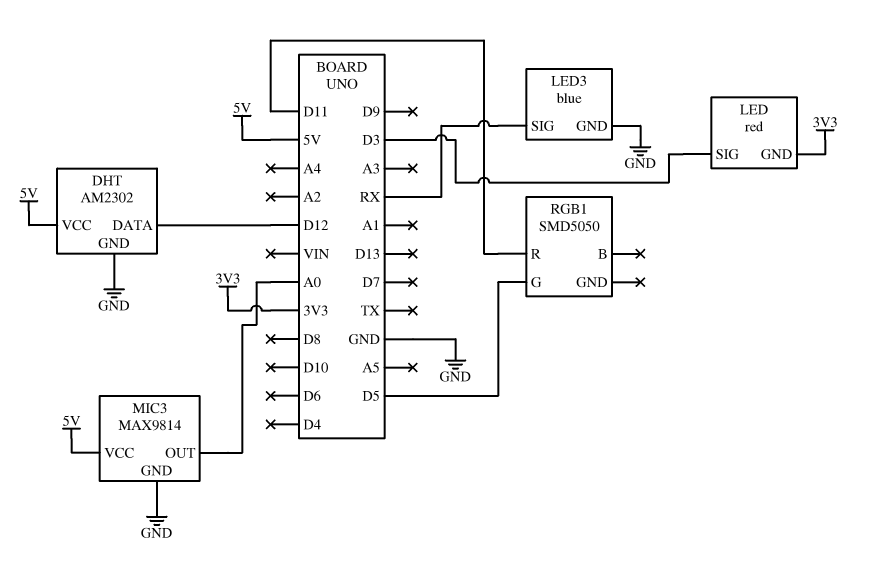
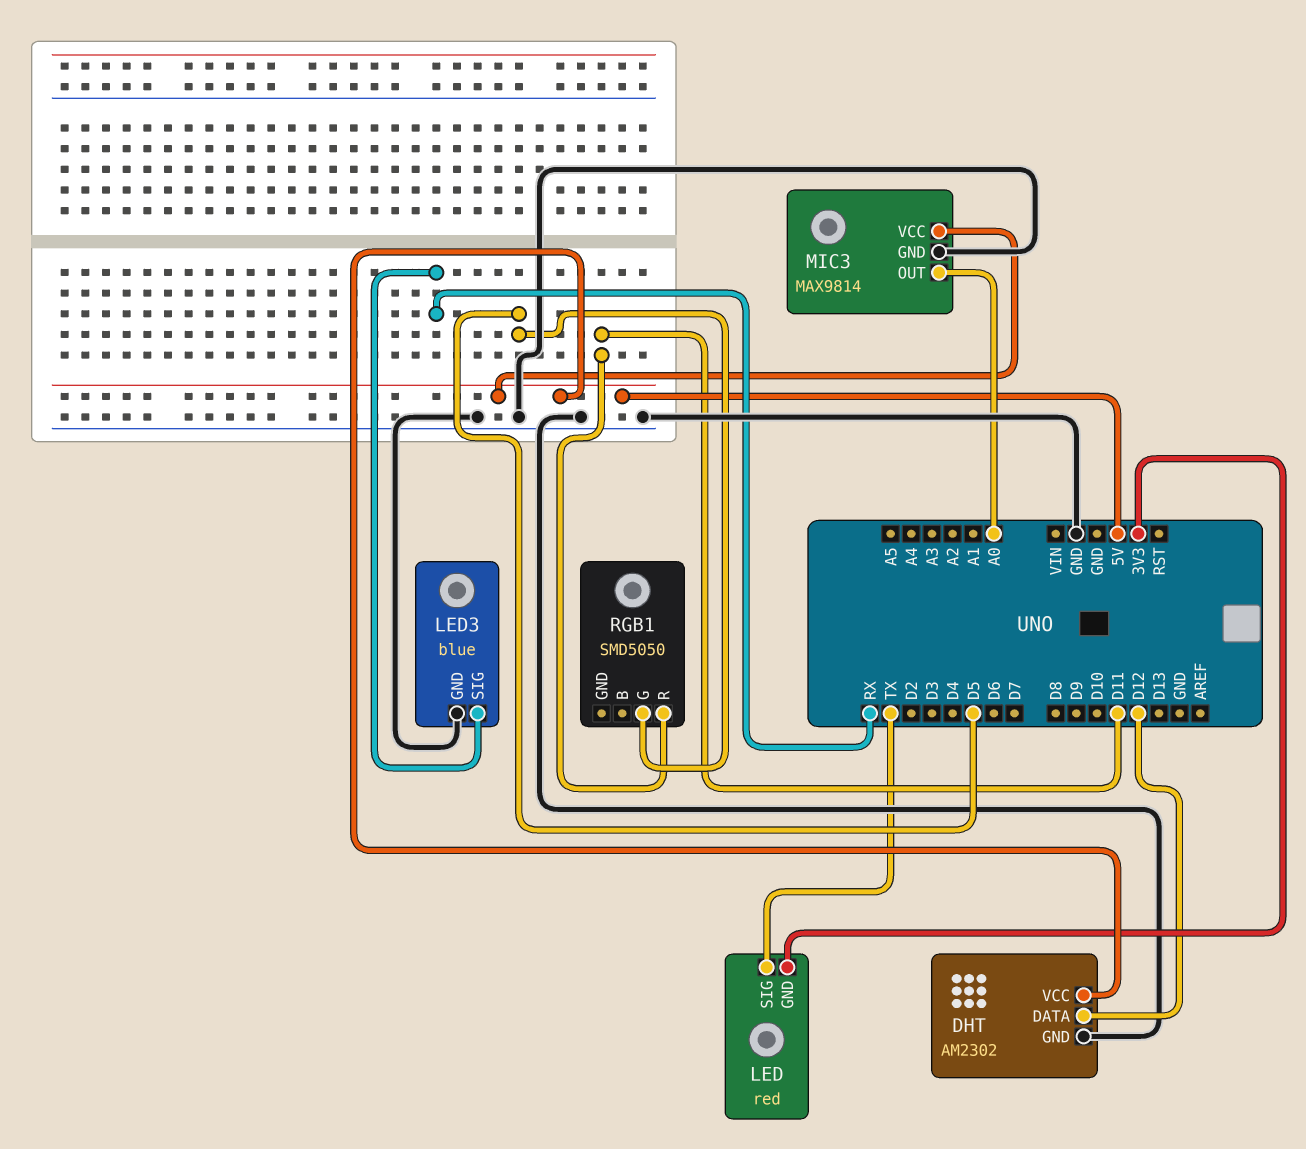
LED pin SIG: D3 -> TX

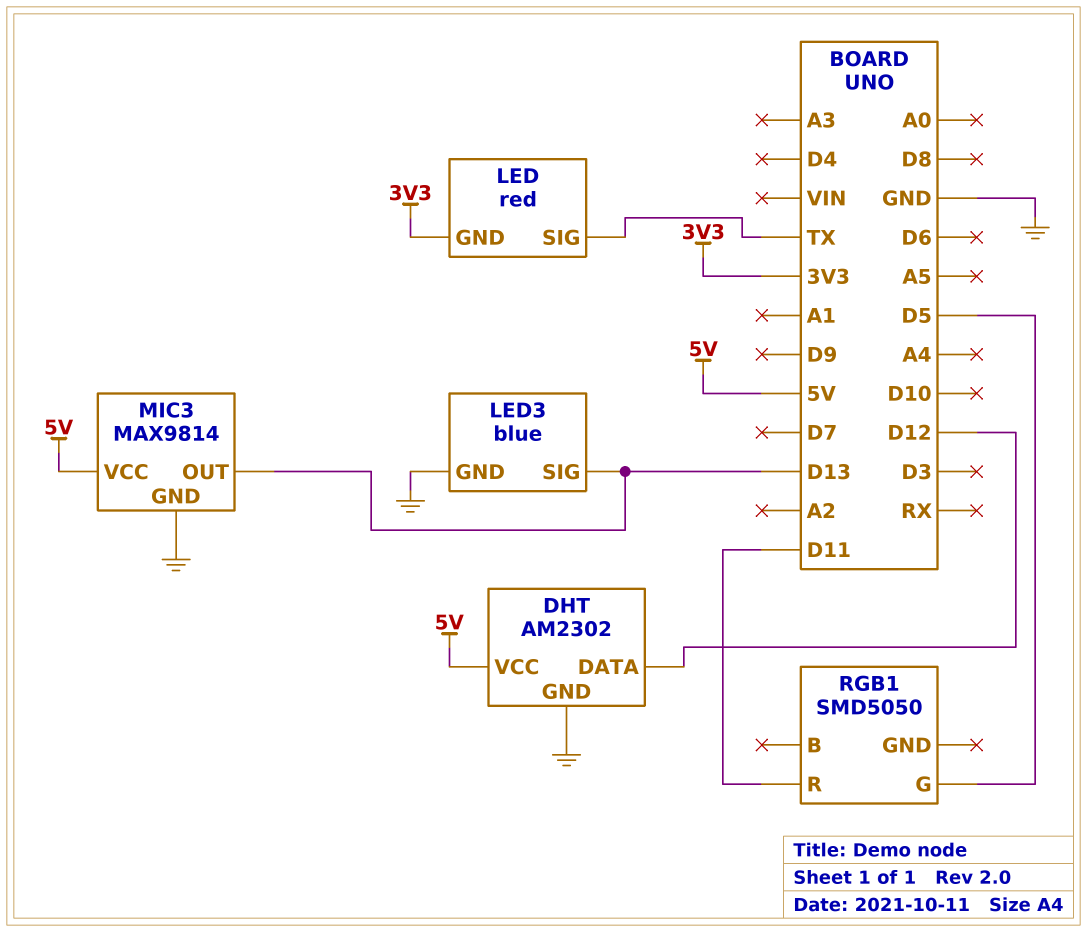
LED3 pin SIG: RX -> D13
MIC3 pin OUT: A0 -> D13

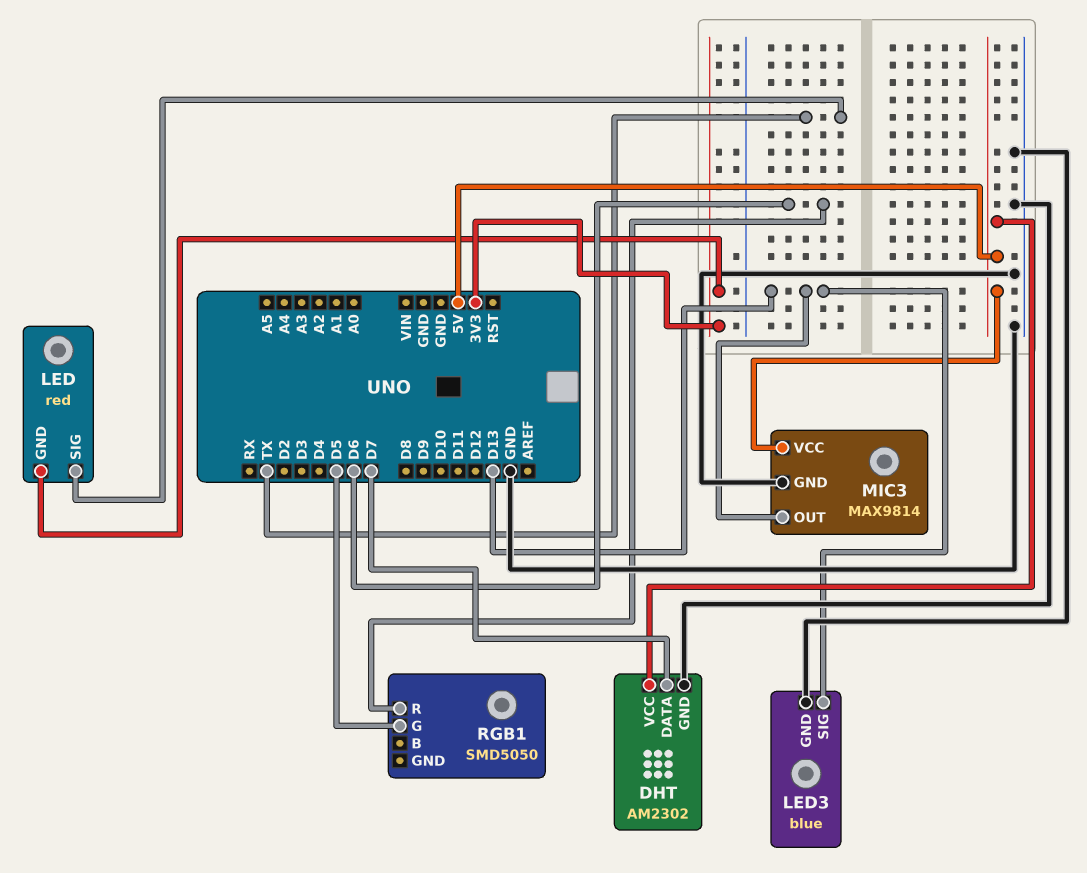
DHT pin DATA: D12 -> D7
RGB1 pin R: D11 -> D6

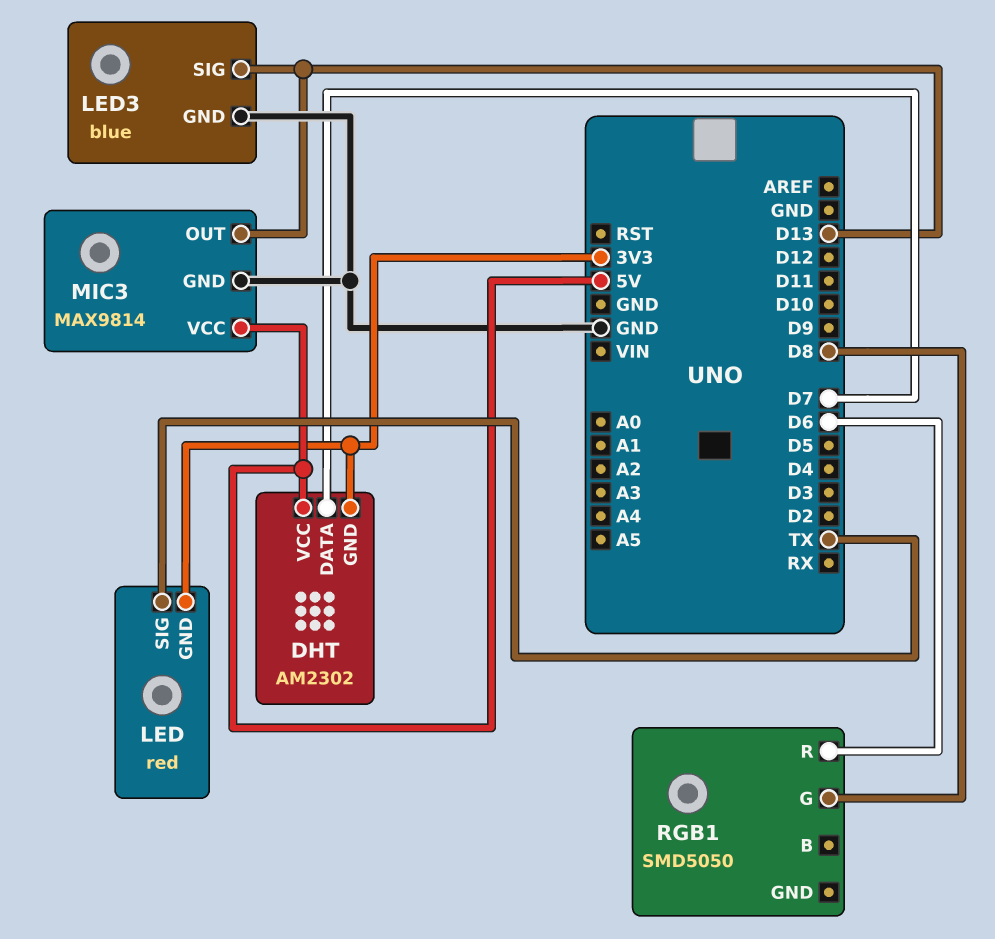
DHT pin GND: GND -> 3V3
RGB1 pin G: D5 -> D8

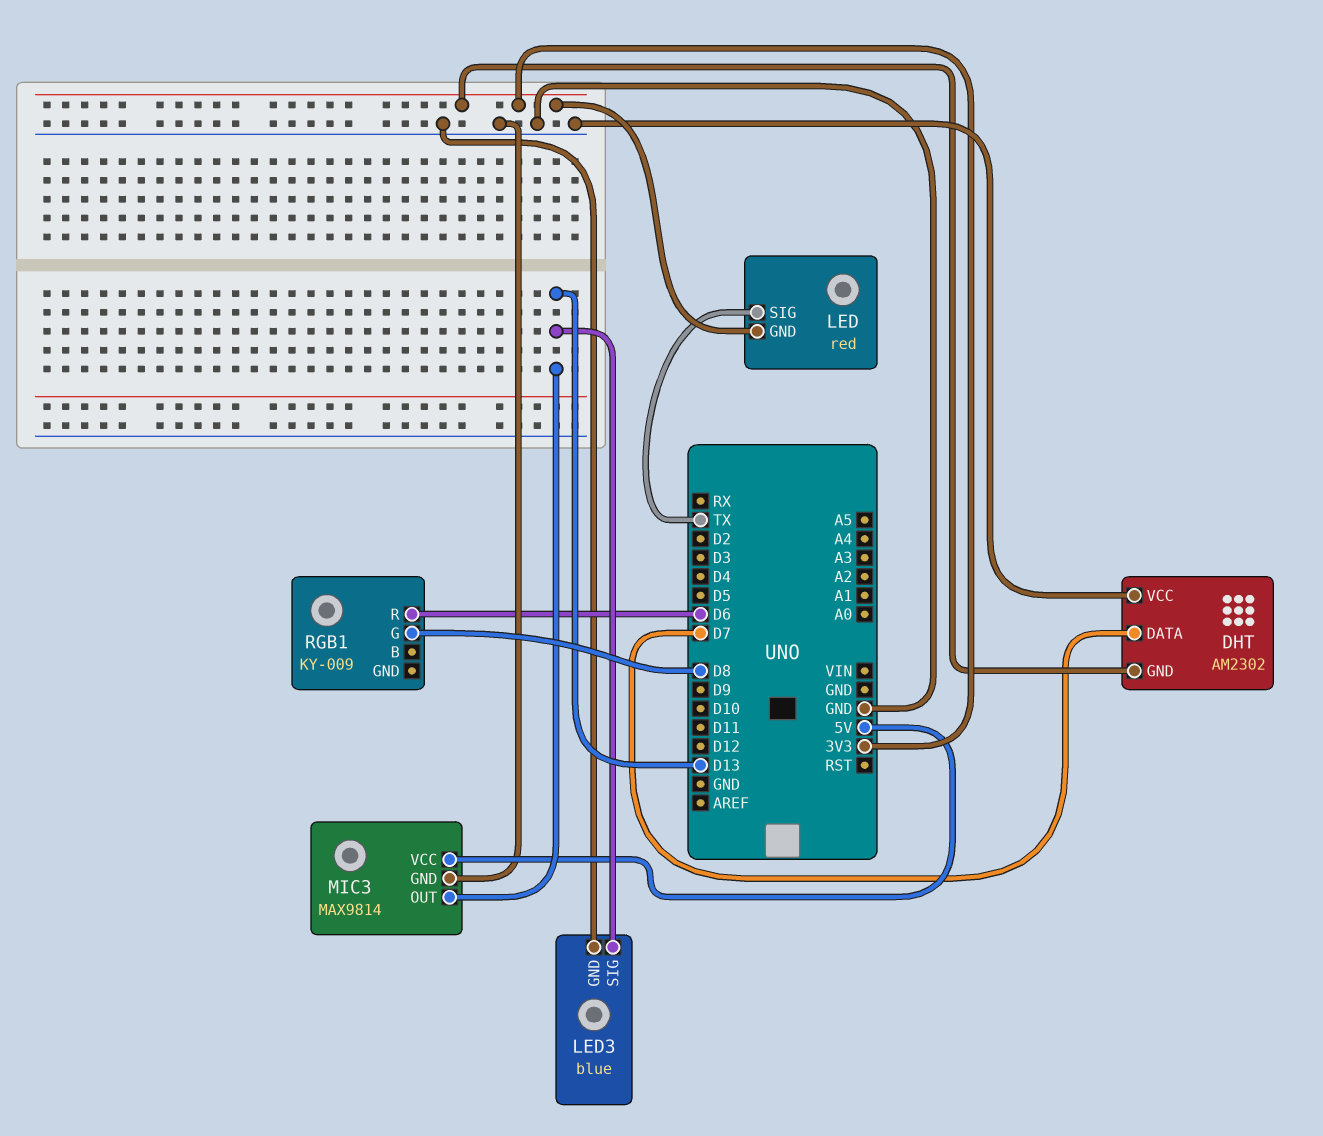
DHT pin VCC: 5V -> GND
RGB1: SMD5050 -> KY-009

